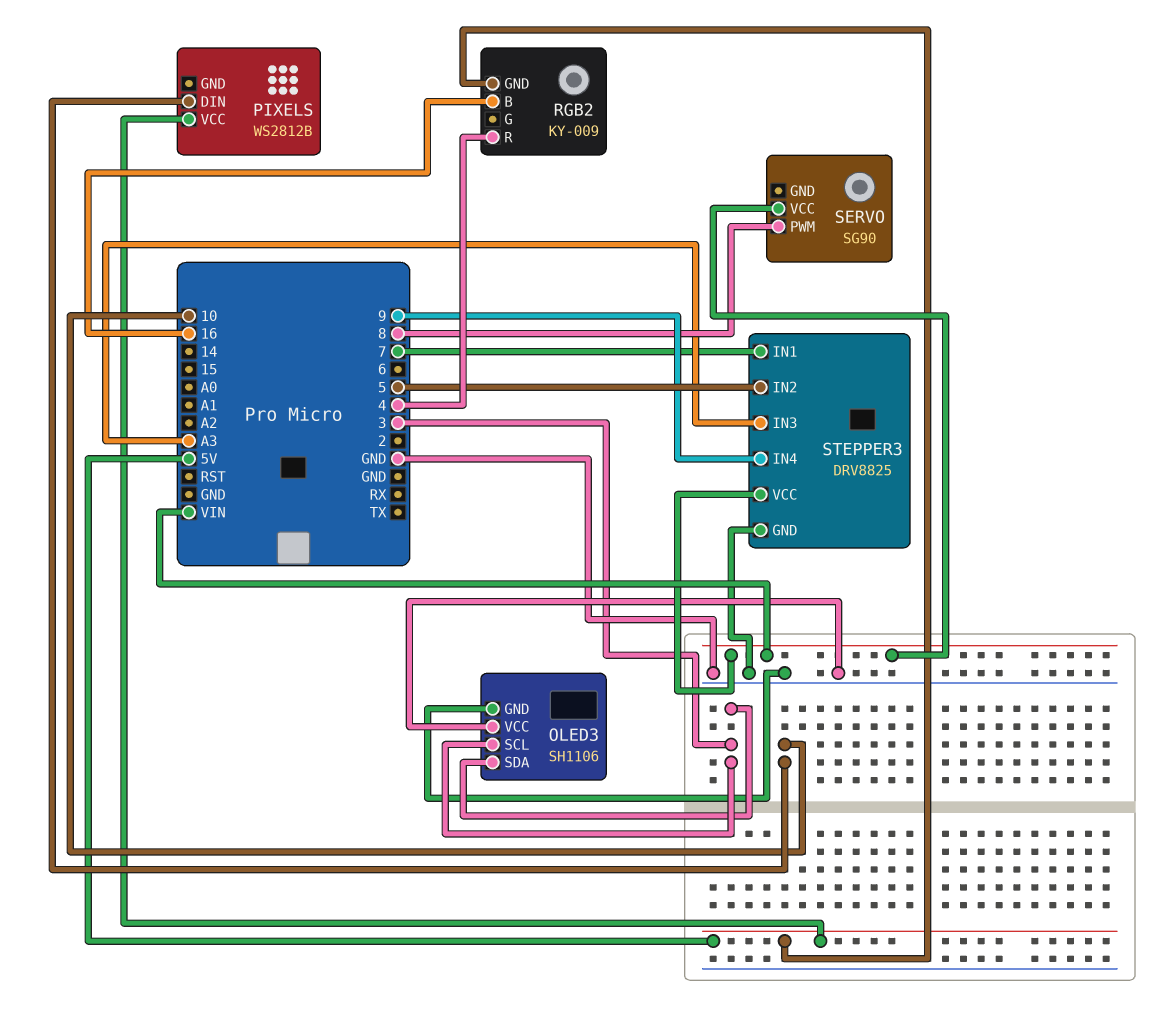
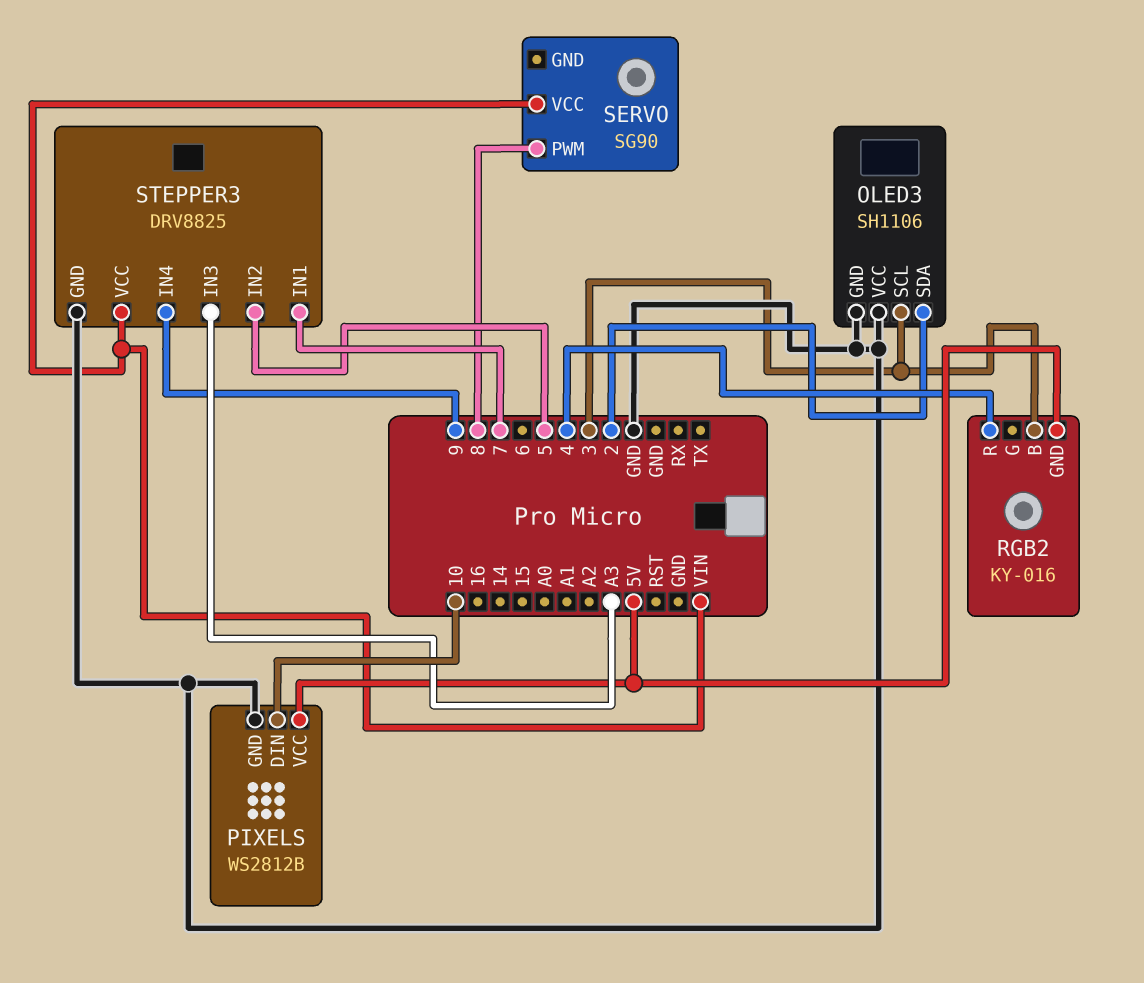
OLED3 pin SDA: 3 -> 2
PIXELS pin GND: none -> GND
RGB2: KY-009 -> KY-016
RGB2 pin B: 16 -> 3

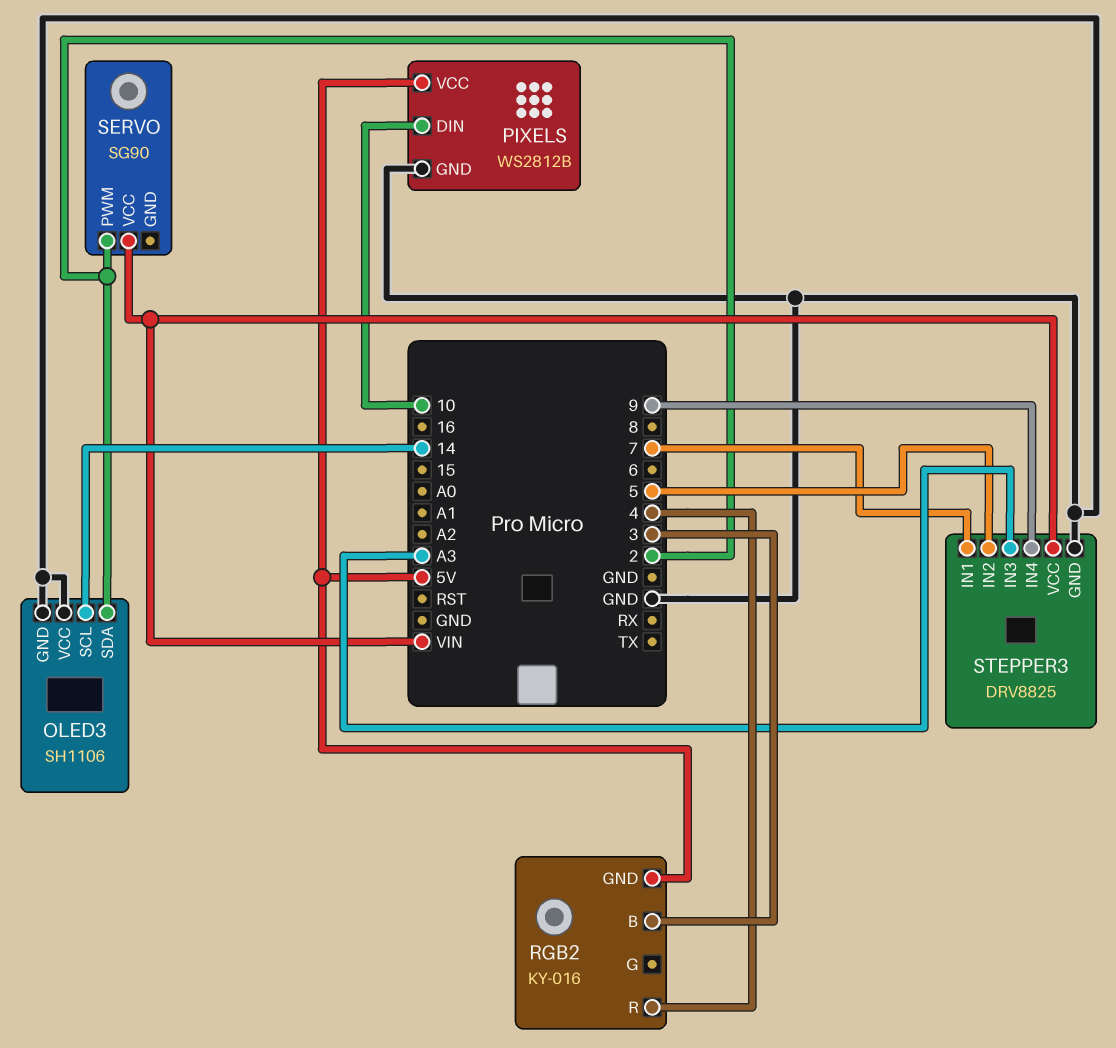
OLED3 pin SCL: 3 -> 14
SERVO pin PWM: 8 -> 2

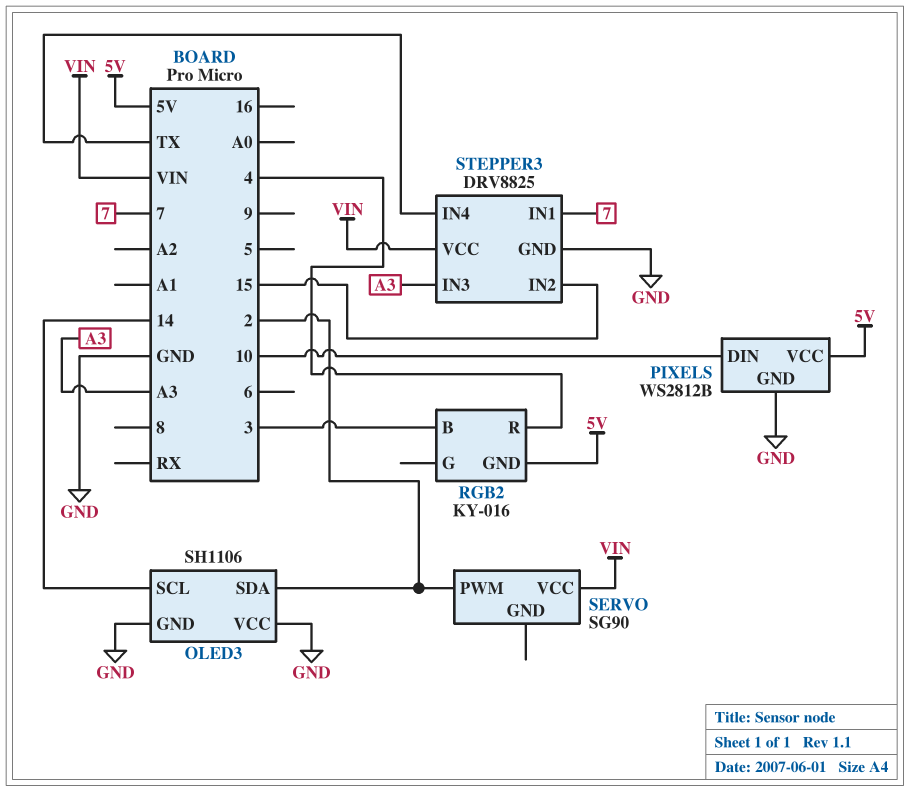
STEPPER3 pin IN2: 5 -> 15
STEPPER3 pin IN4: 9 -> TX

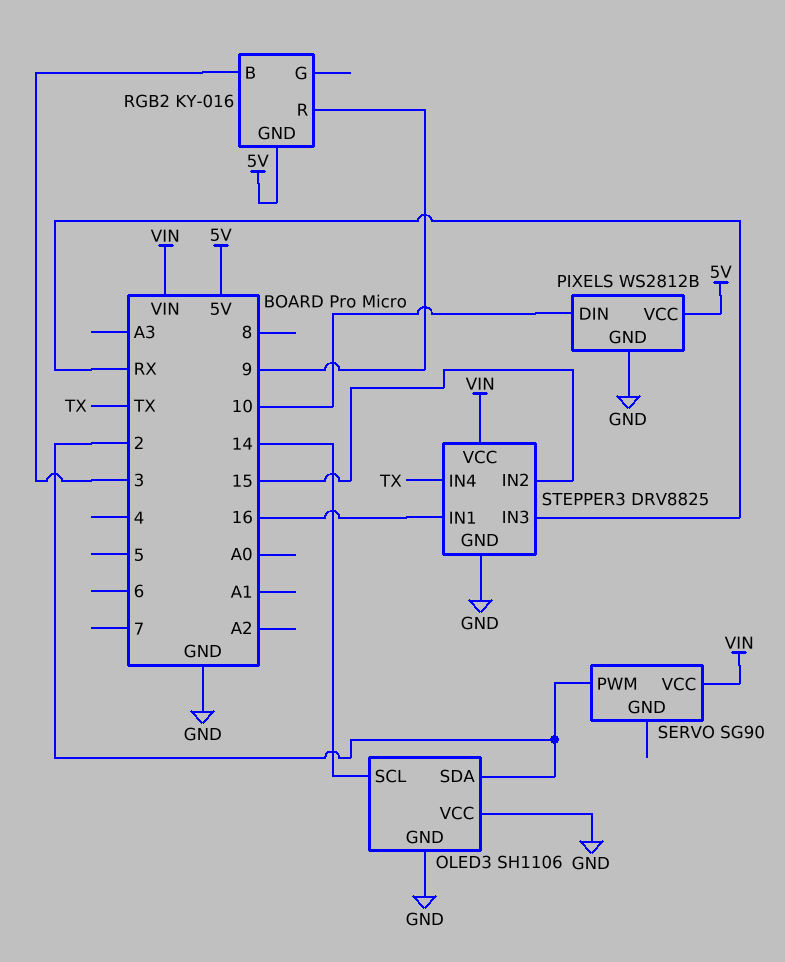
RGB2 pin R: 4 -> 9
STEPPER3 pin IN1: 7 -> 16
STEPPER3 pin IN3: A3 -> RX

